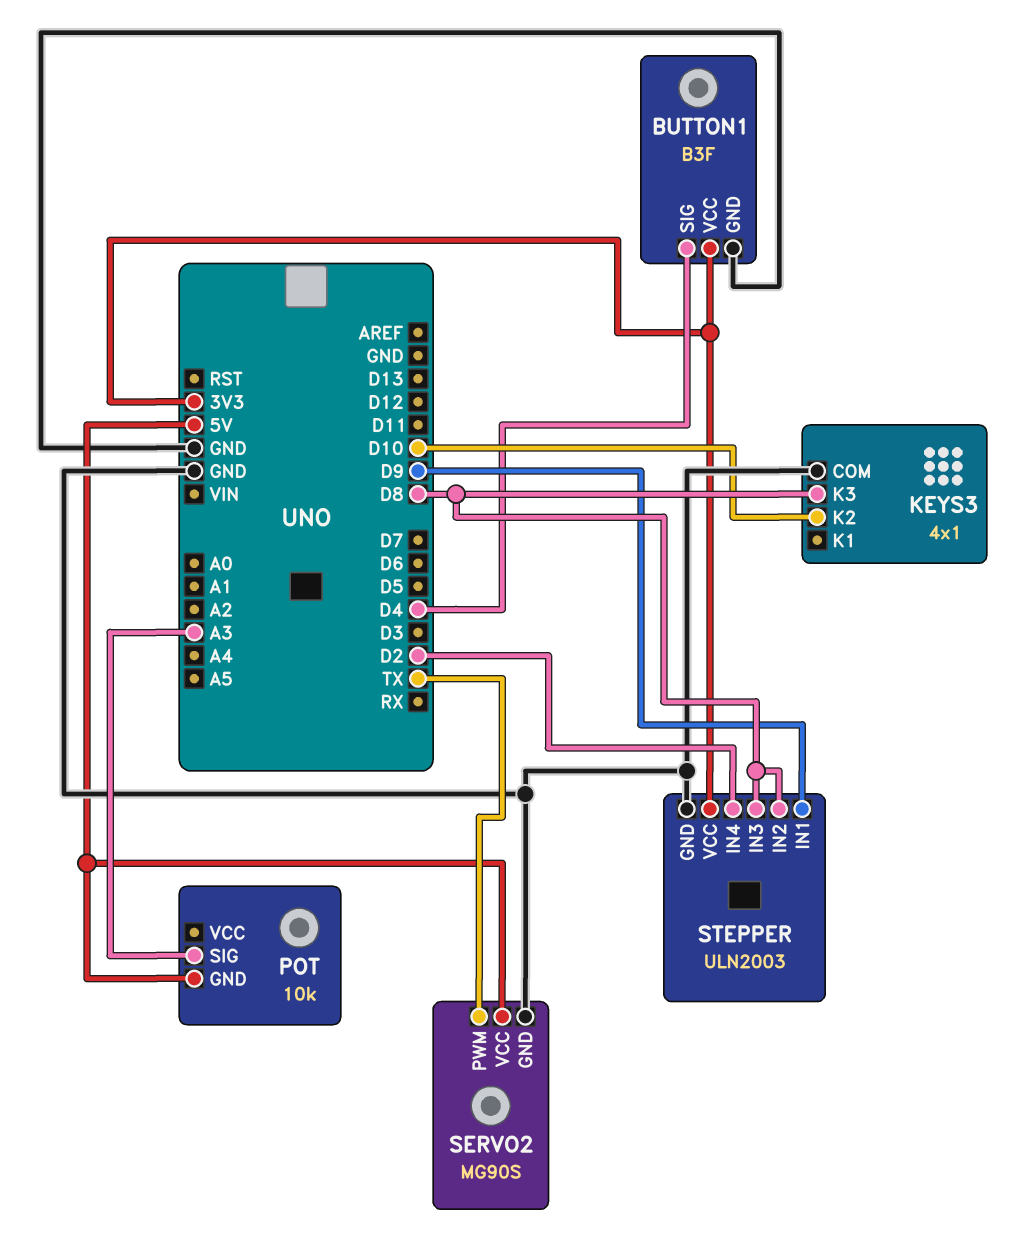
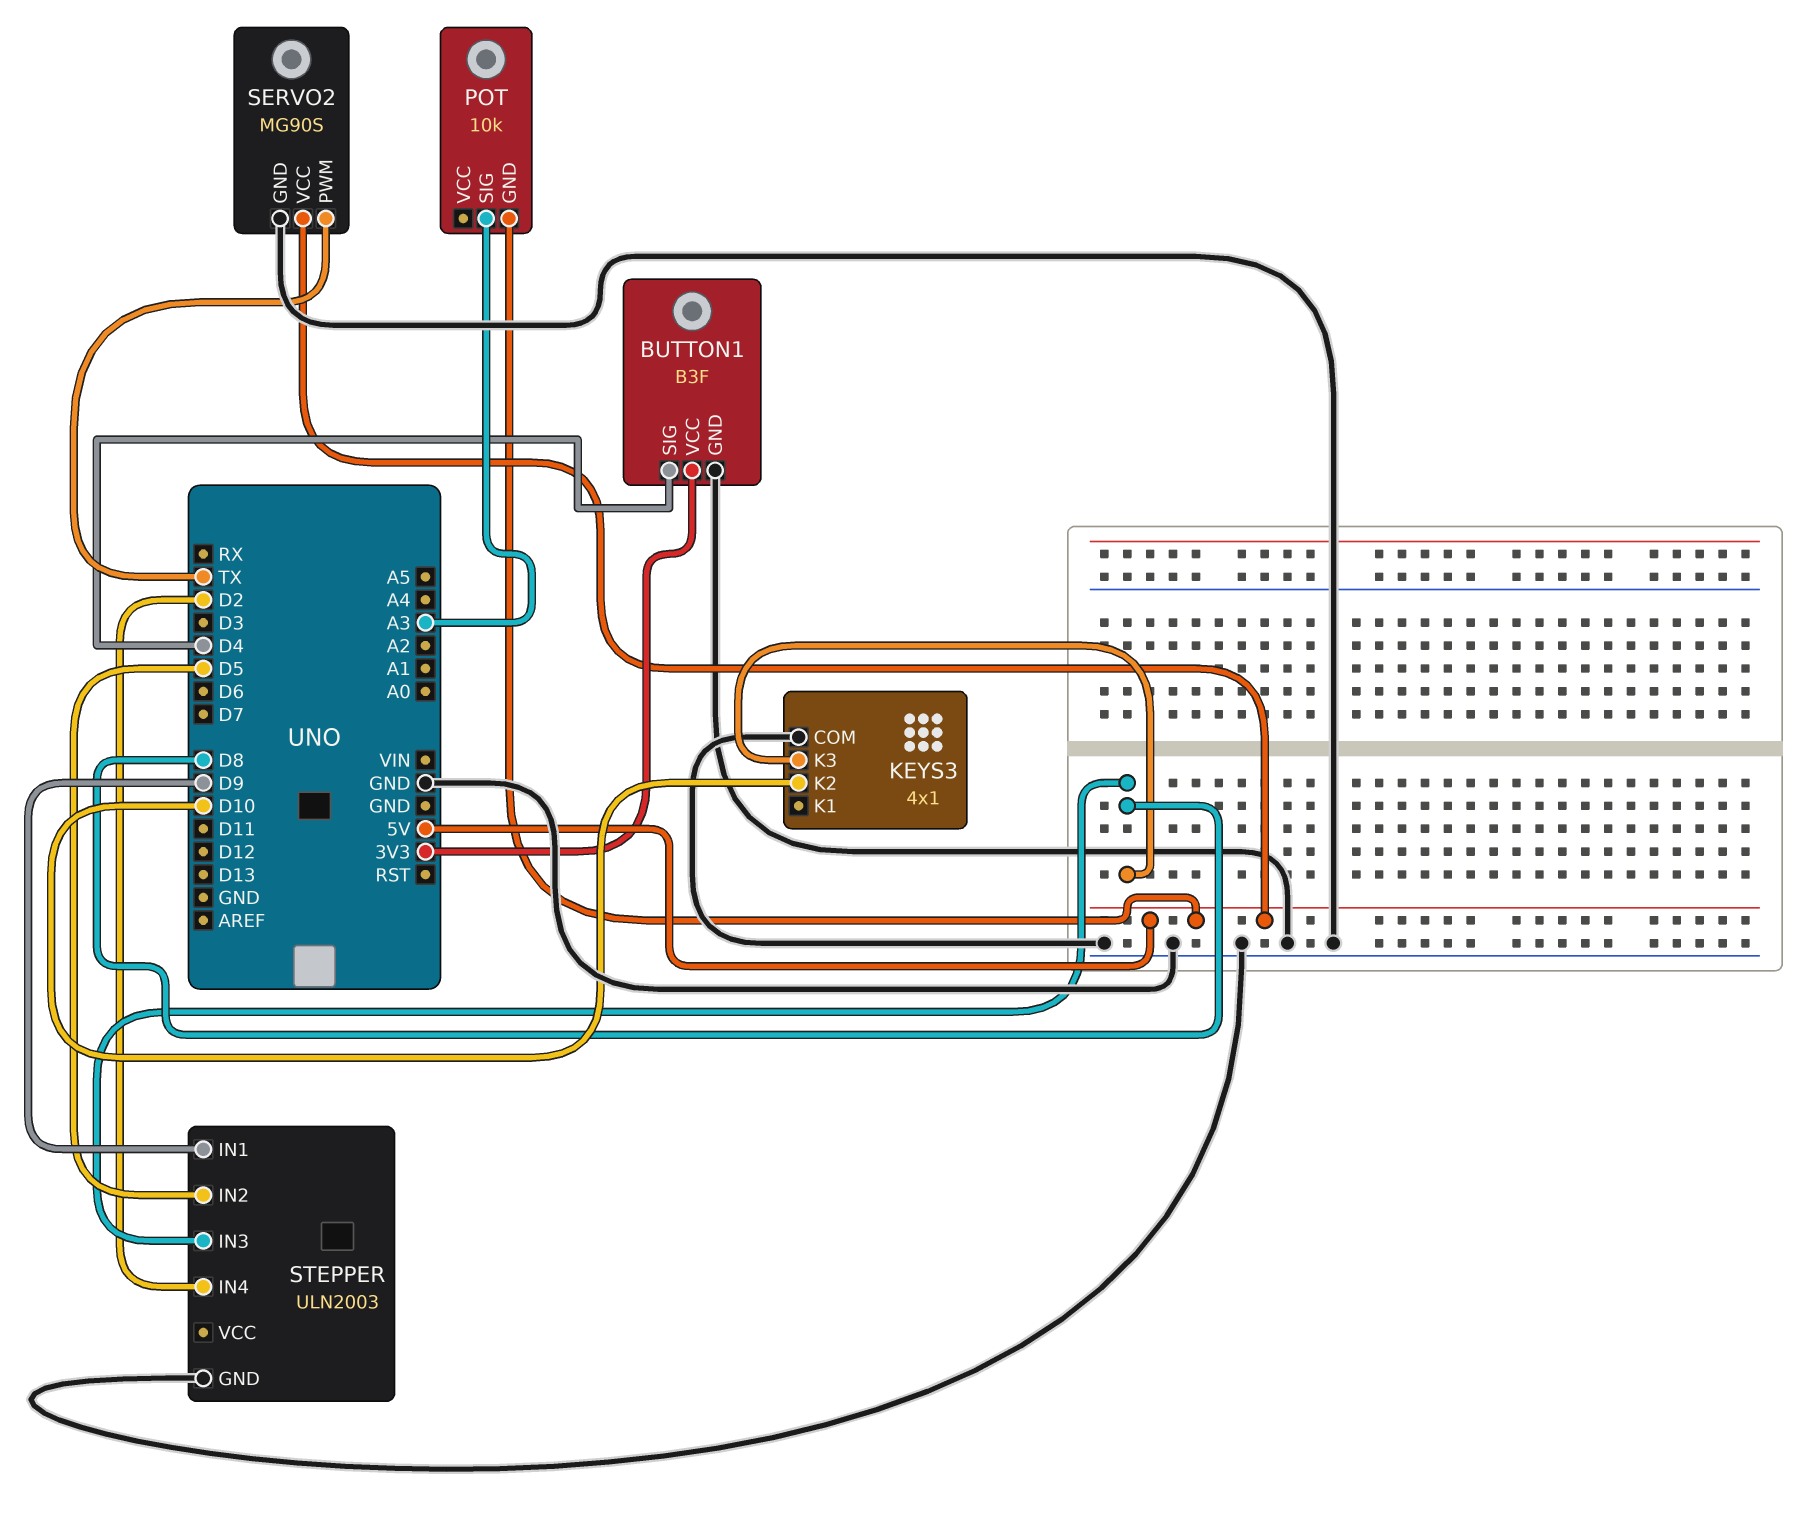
STEPPER pin IN2: D8 -> D5
STEPPER pin VCC: 3V3 -> none

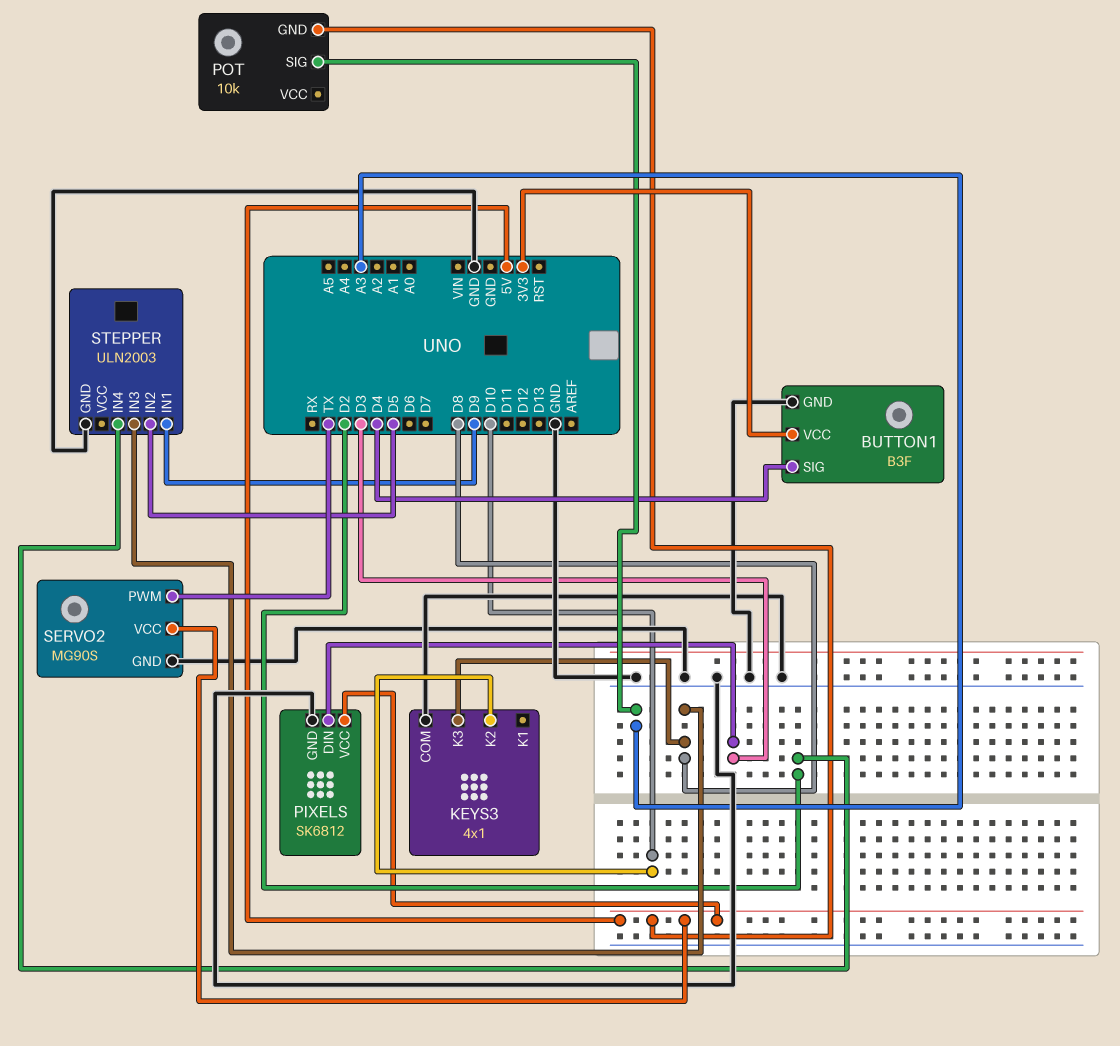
PIXELS: none -> SK6812
PIXELS pin DIN: none -> D3
PIXELS pin GND: none -> GND
PIXELS pin VCC: none -> 5V

